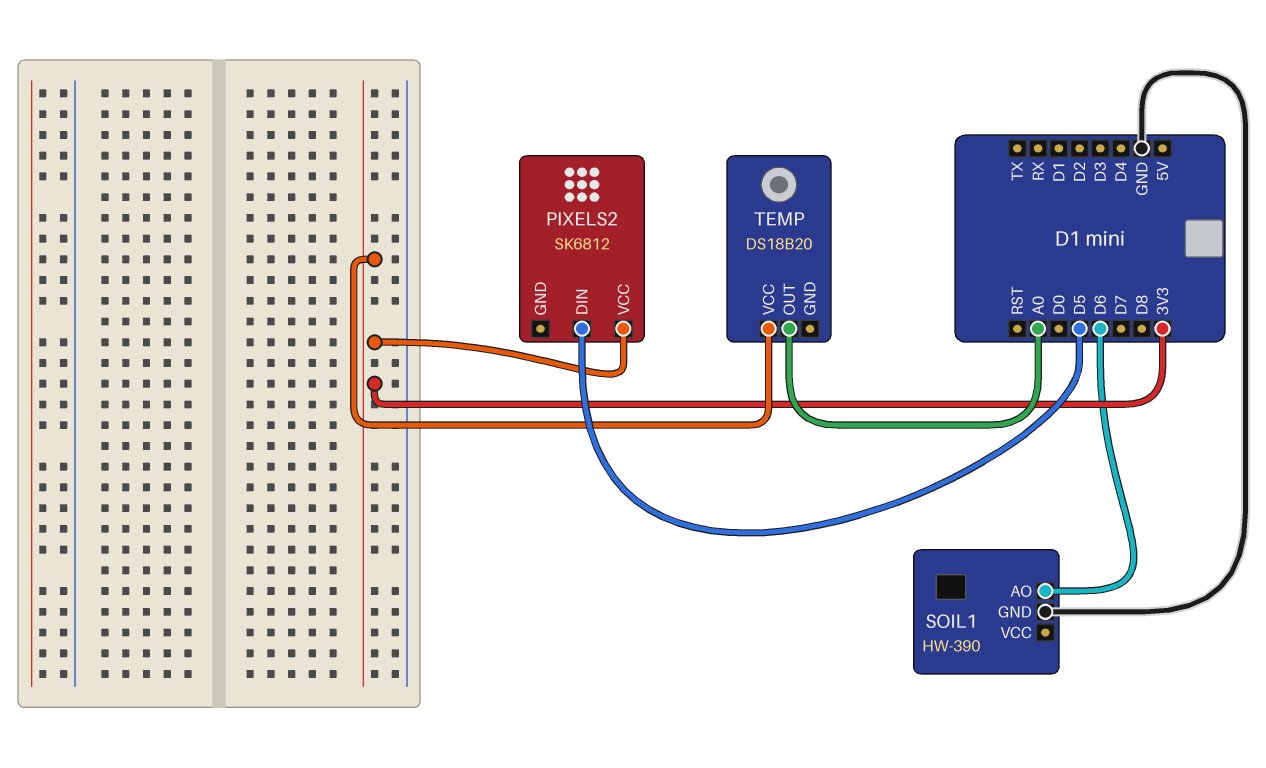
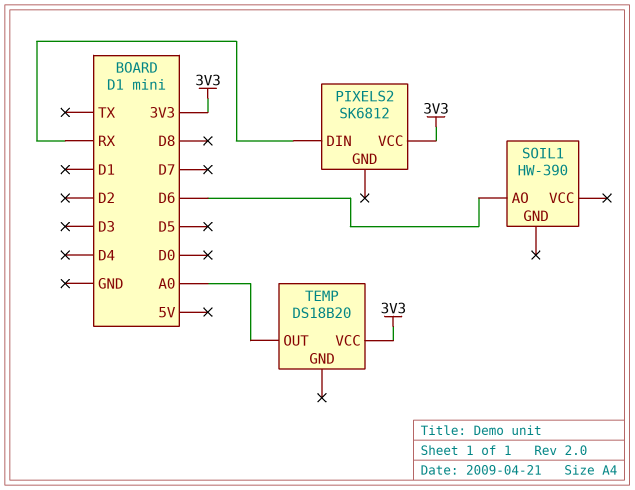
PIXELS2 pin DIN: D5 -> RX
SOIL1 pin GND: GND -> none

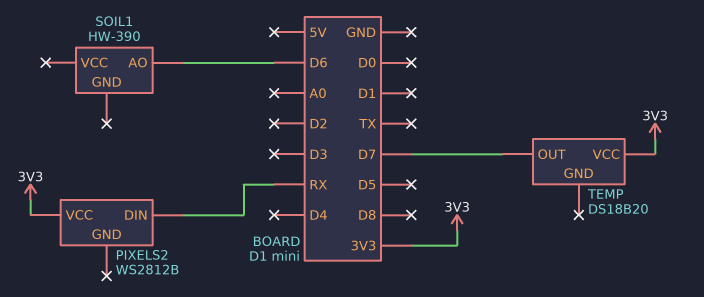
PIXELS2: SK6812 -> WS2812B
TEMP pin OUT: A0 -> D7

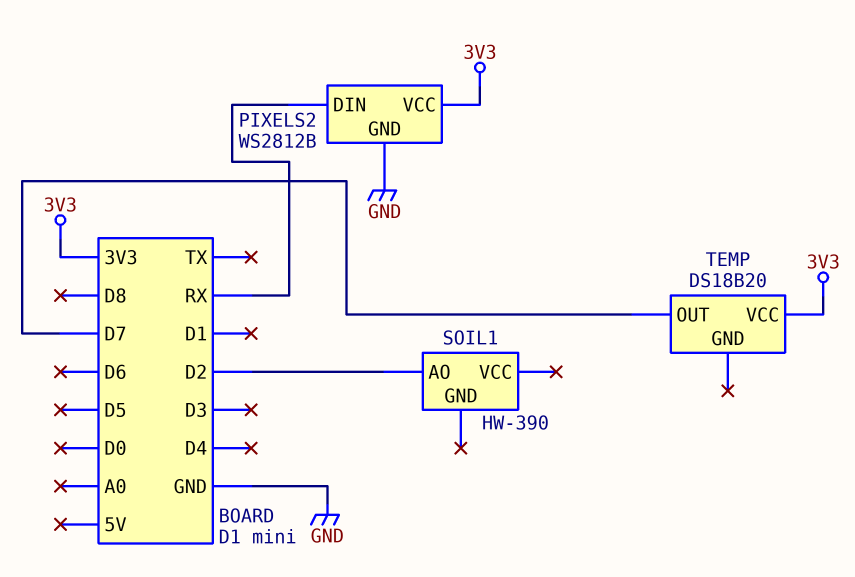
PIXELS2 pin GND: none -> GND
SOIL1 pin AO: D6 -> D2

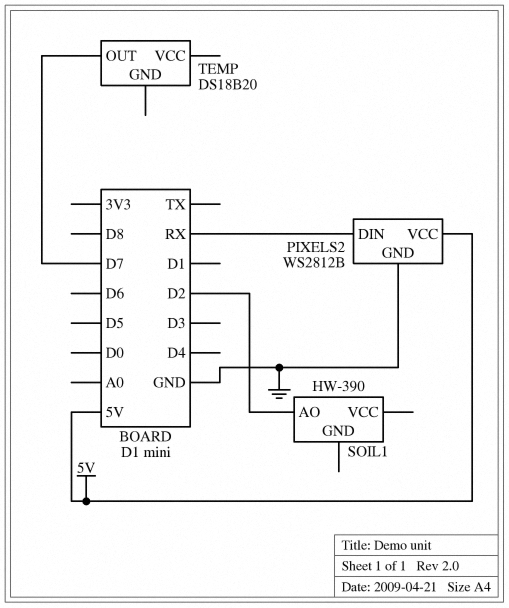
PIXELS2 pin VCC: 3V3 -> 5V
TEMP pin VCC: 3V3 -> none

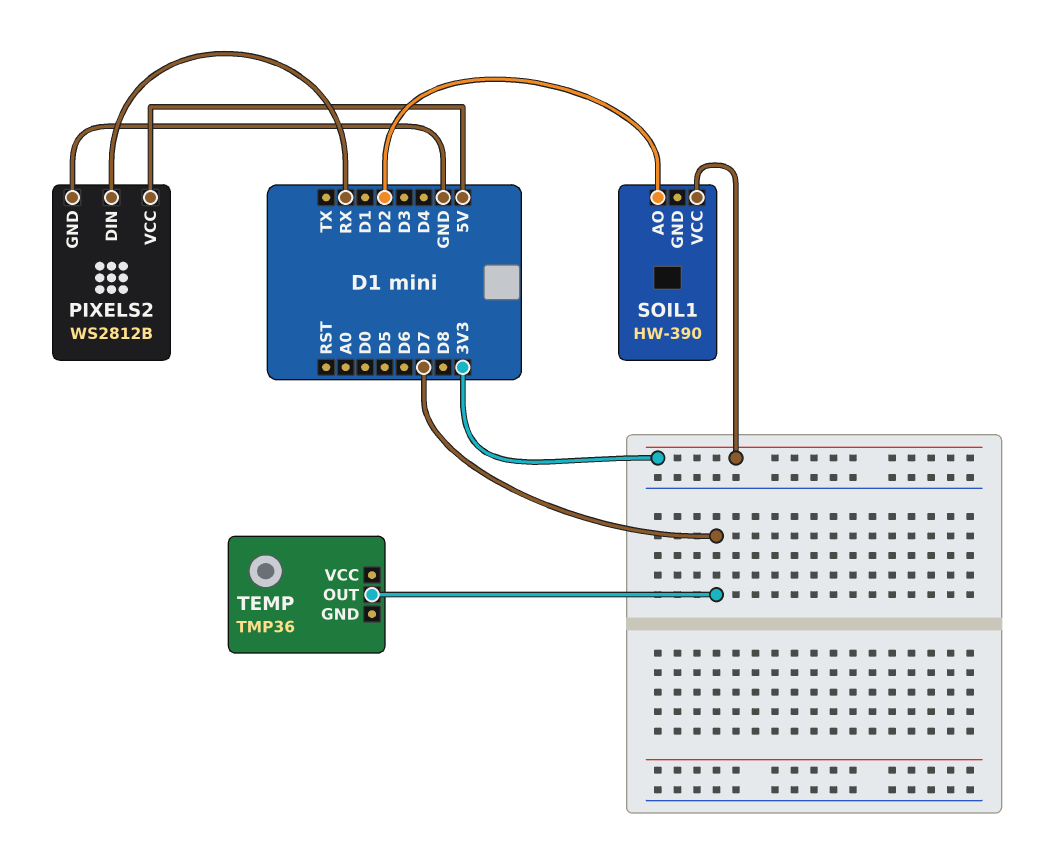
SOIL1 pin VCC: none -> 3V3
TEMP: DS18B20 -> TMP36

